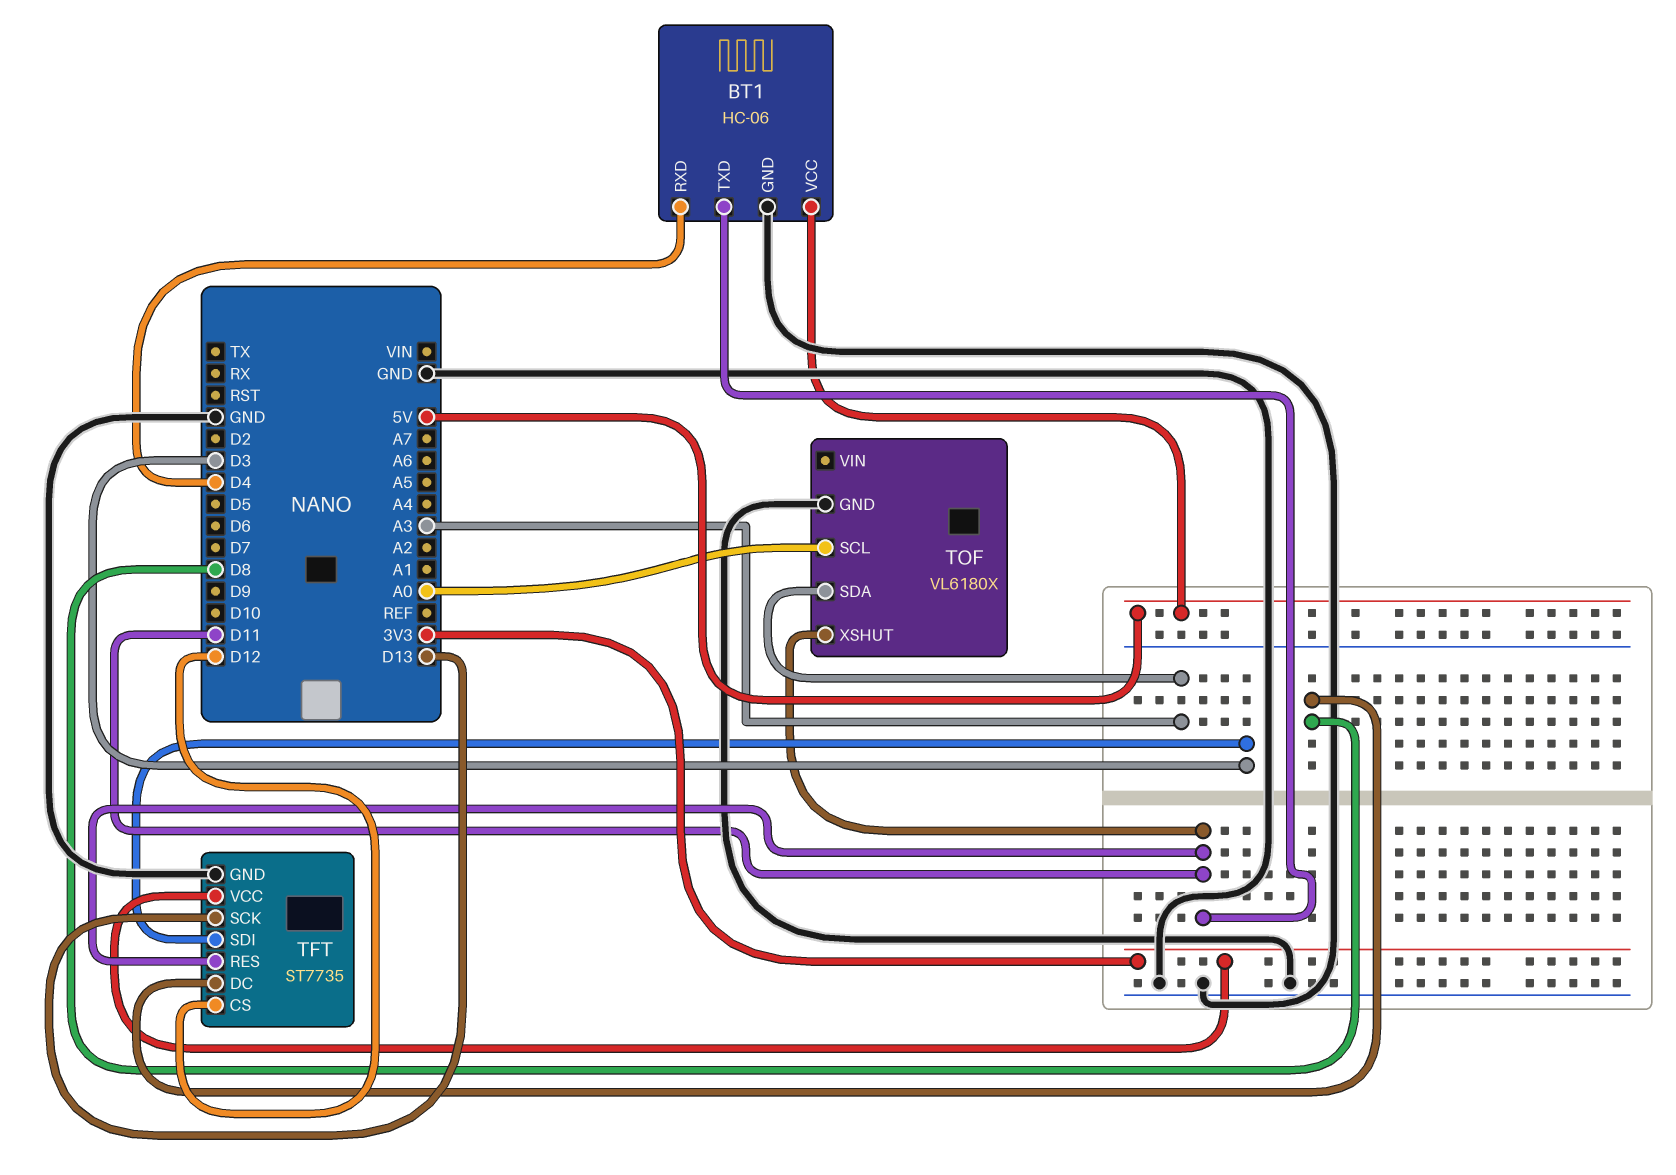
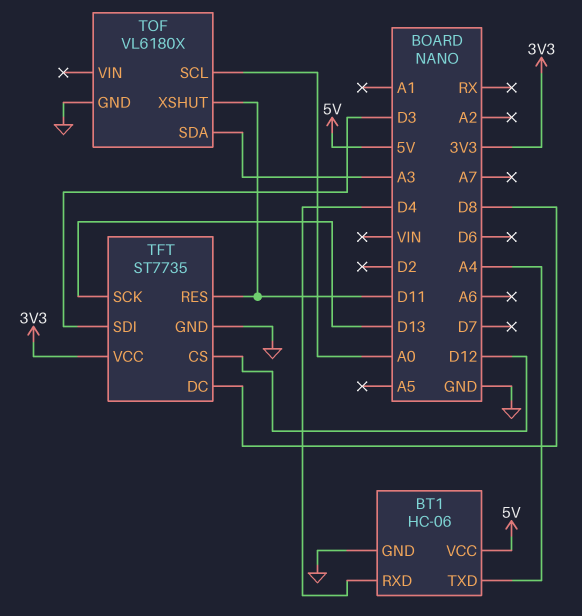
BT1 pin TXD: D11 -> A4

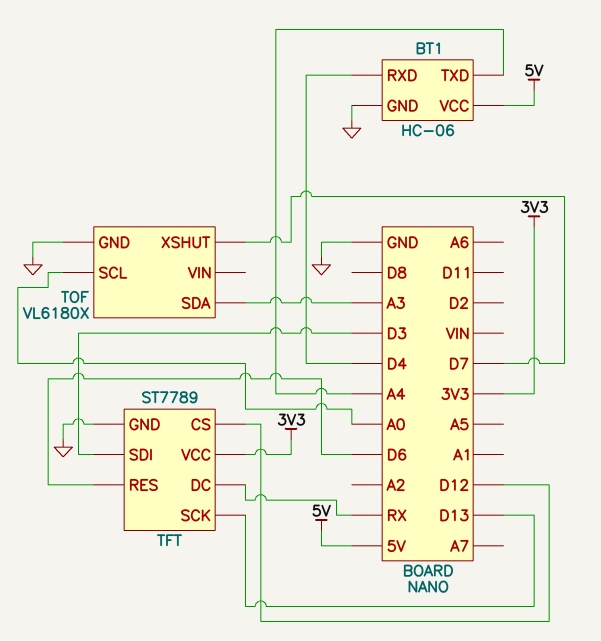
TFT: ST7735 -> ST7789
TFT pin DC: D8 -> RX
TFT pin RES: D11 -> D6
TOF pin XSHUT: D11 -> D7

